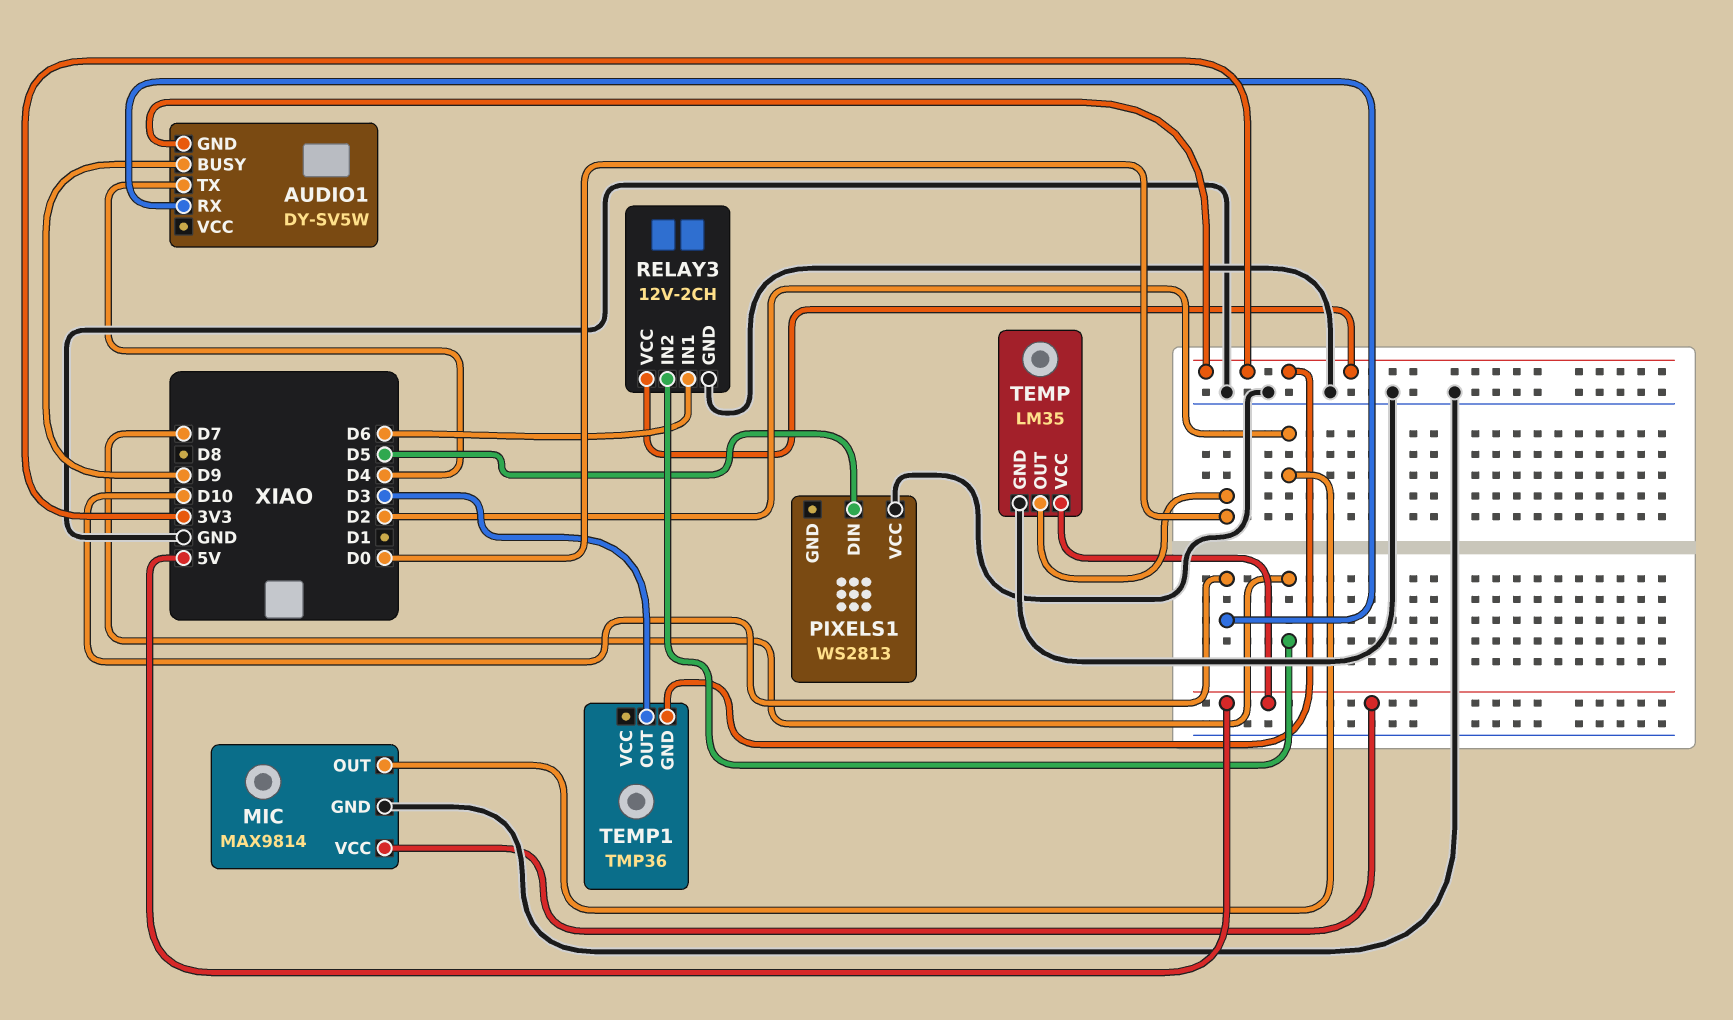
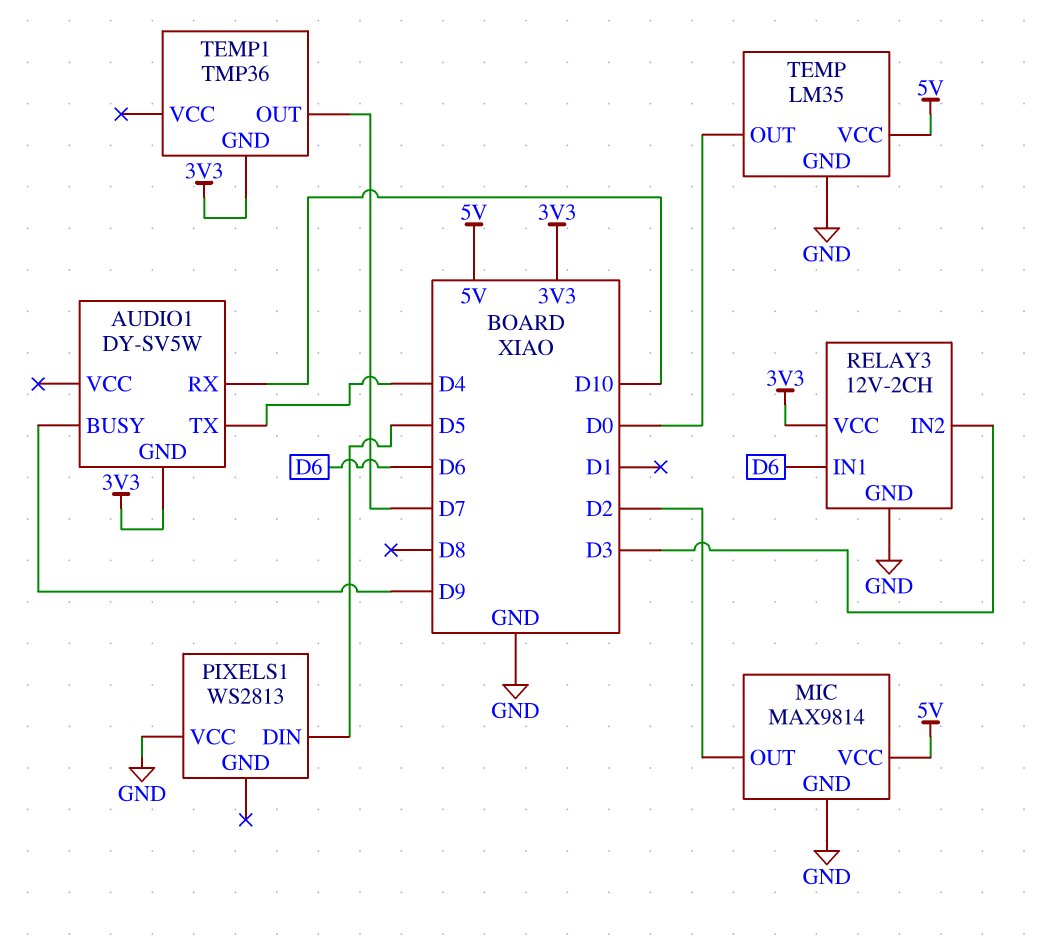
RELAY3 pin IN2: D7 -> D3
TEMP1 pin OUT: D3 -> D7

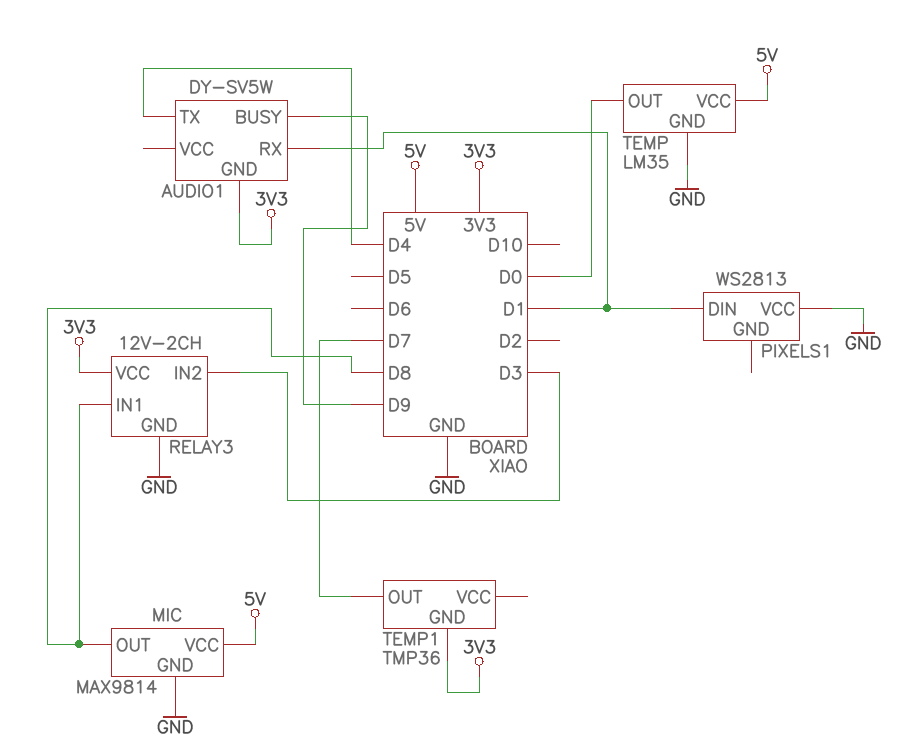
AUDIO1 pin RX: D10 -> D1
MIC pin OUT: D2 -> D8
PIXELS1 pin DIN: D5 -> D1
RELAY3 pin IN1: D6 -> D8

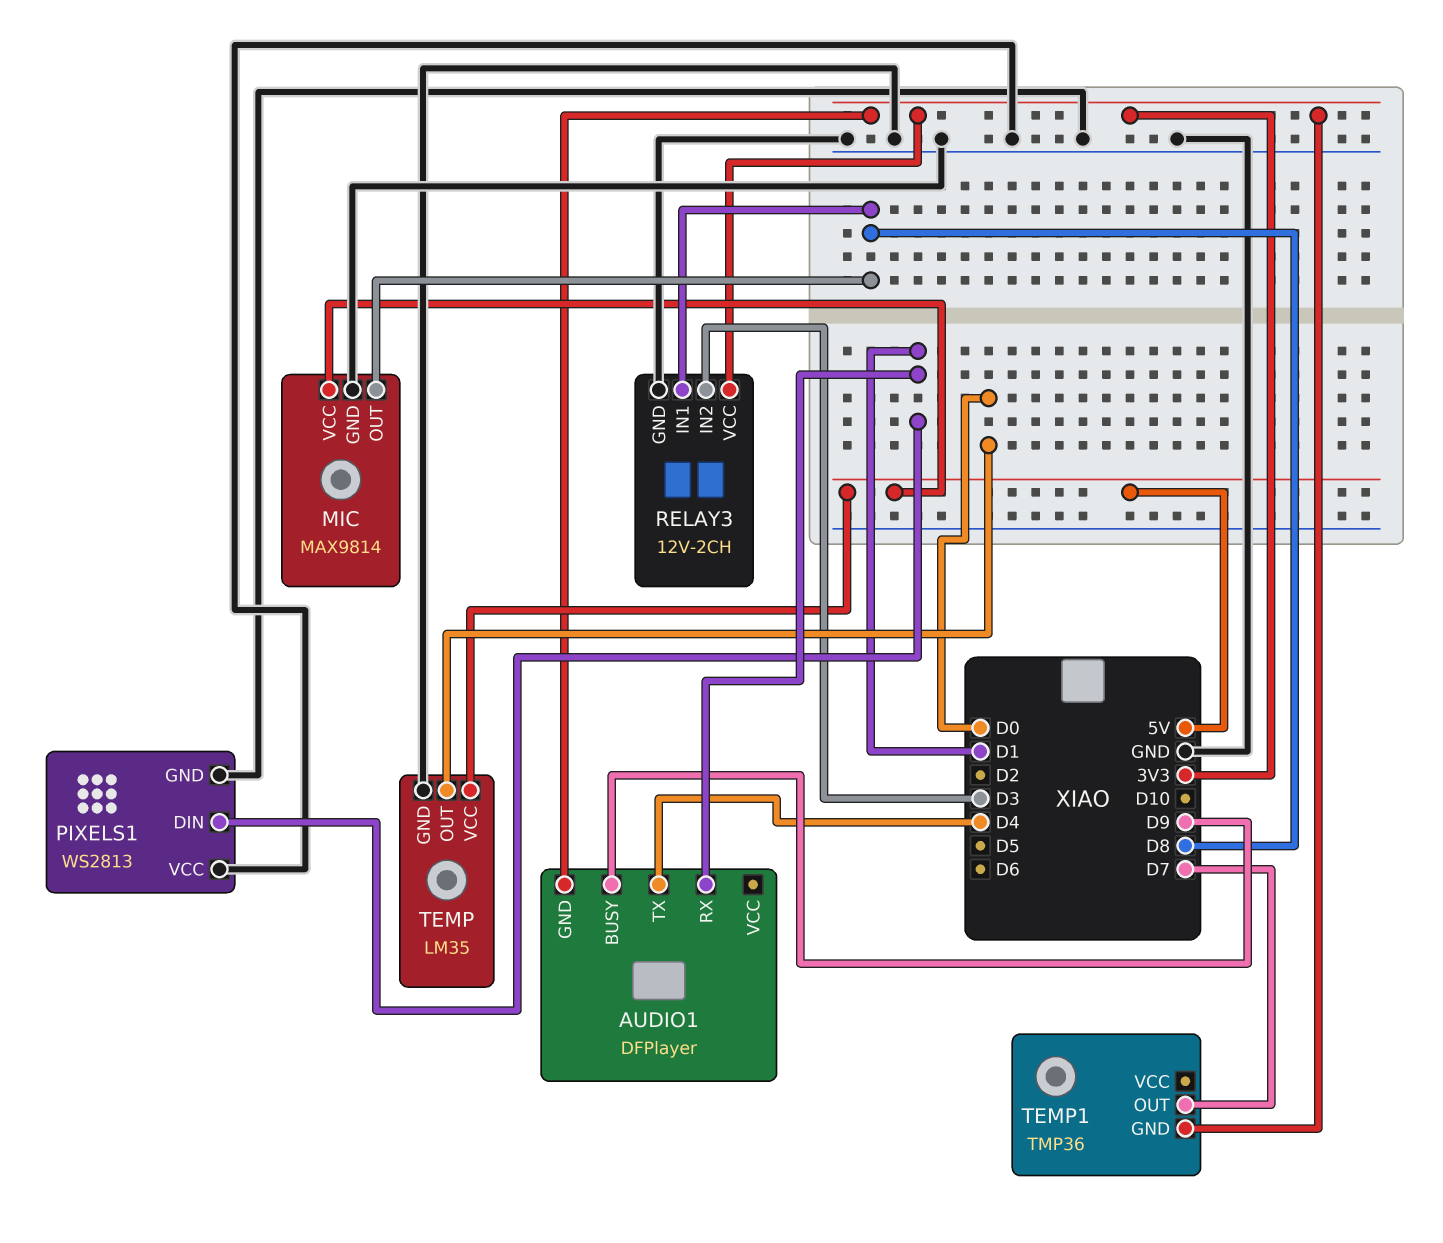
AUDIO1: DY-SV5W -> DFPlayer
PIXELS1 pin GND: none -> GND

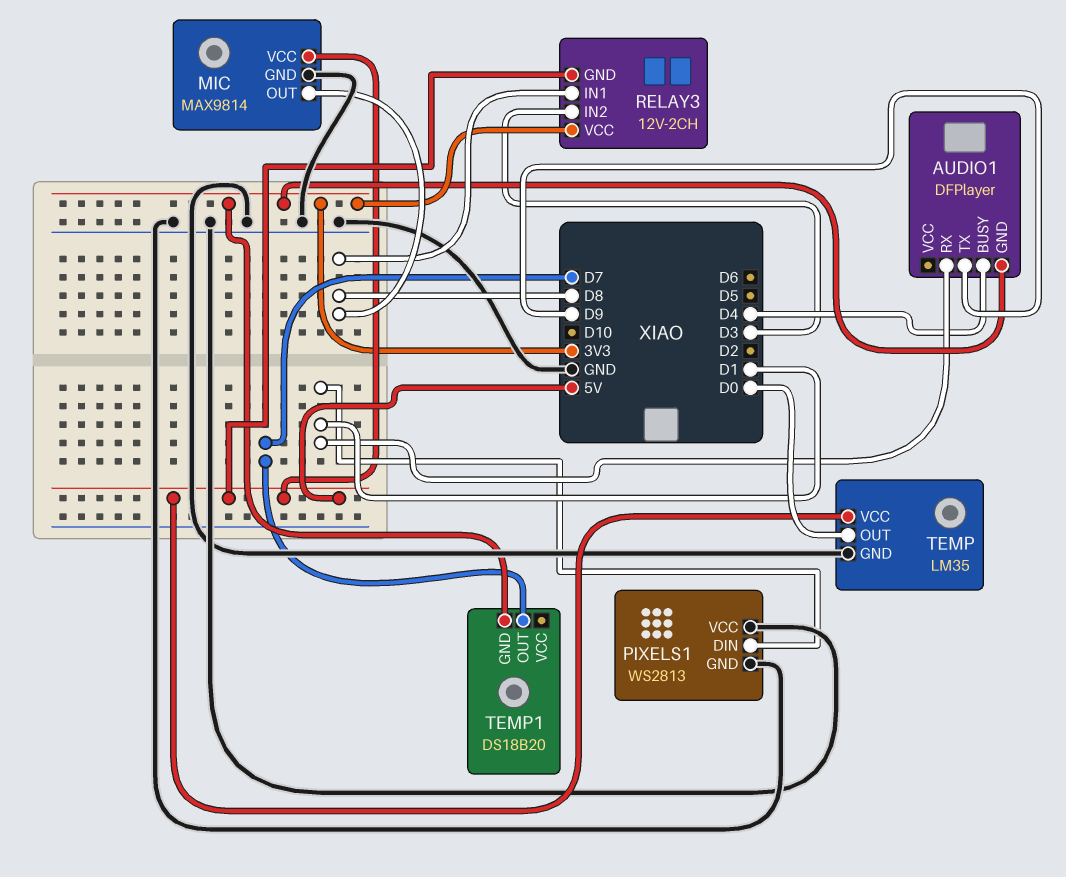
AUDIO1 pin BUSY: D9 -> D4
AUDIO1 pin TX: D4 -> D9
RELAY3 pin GND: GND -> 5V
TEMP1: TMP36 -> DS18B20

